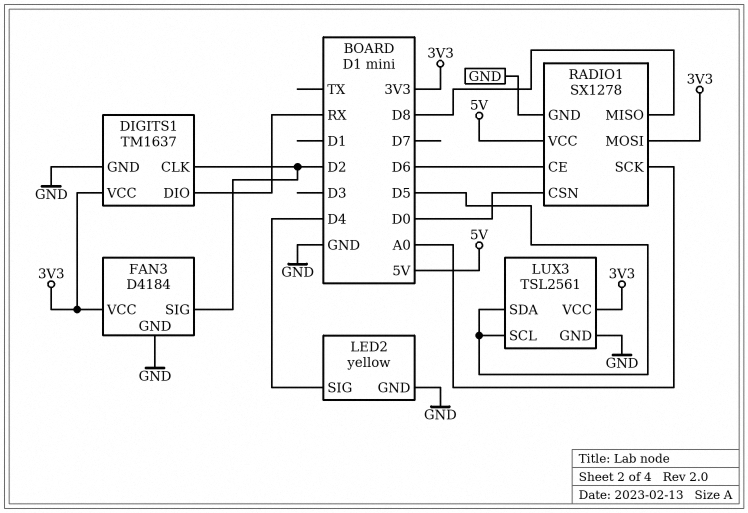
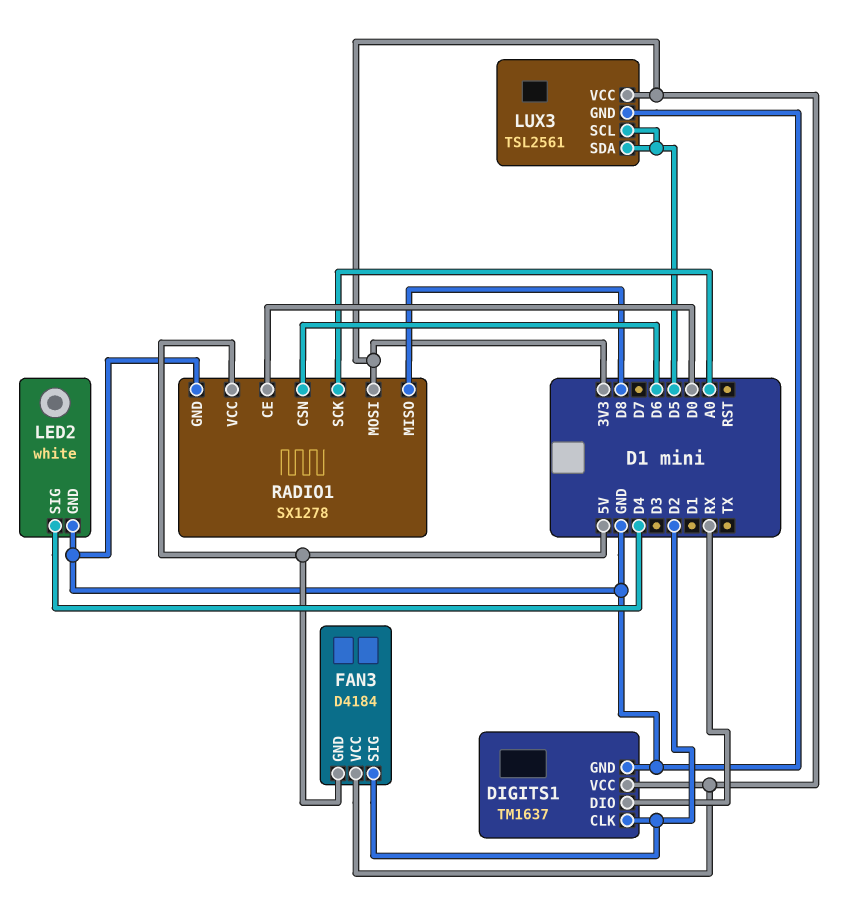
FAN3 pin GND: GND -> 5V
LED2: yellow -> white
RADIO1 pin CE: D6 -> D0
RADIO1 pin CSN: D0 -> D6

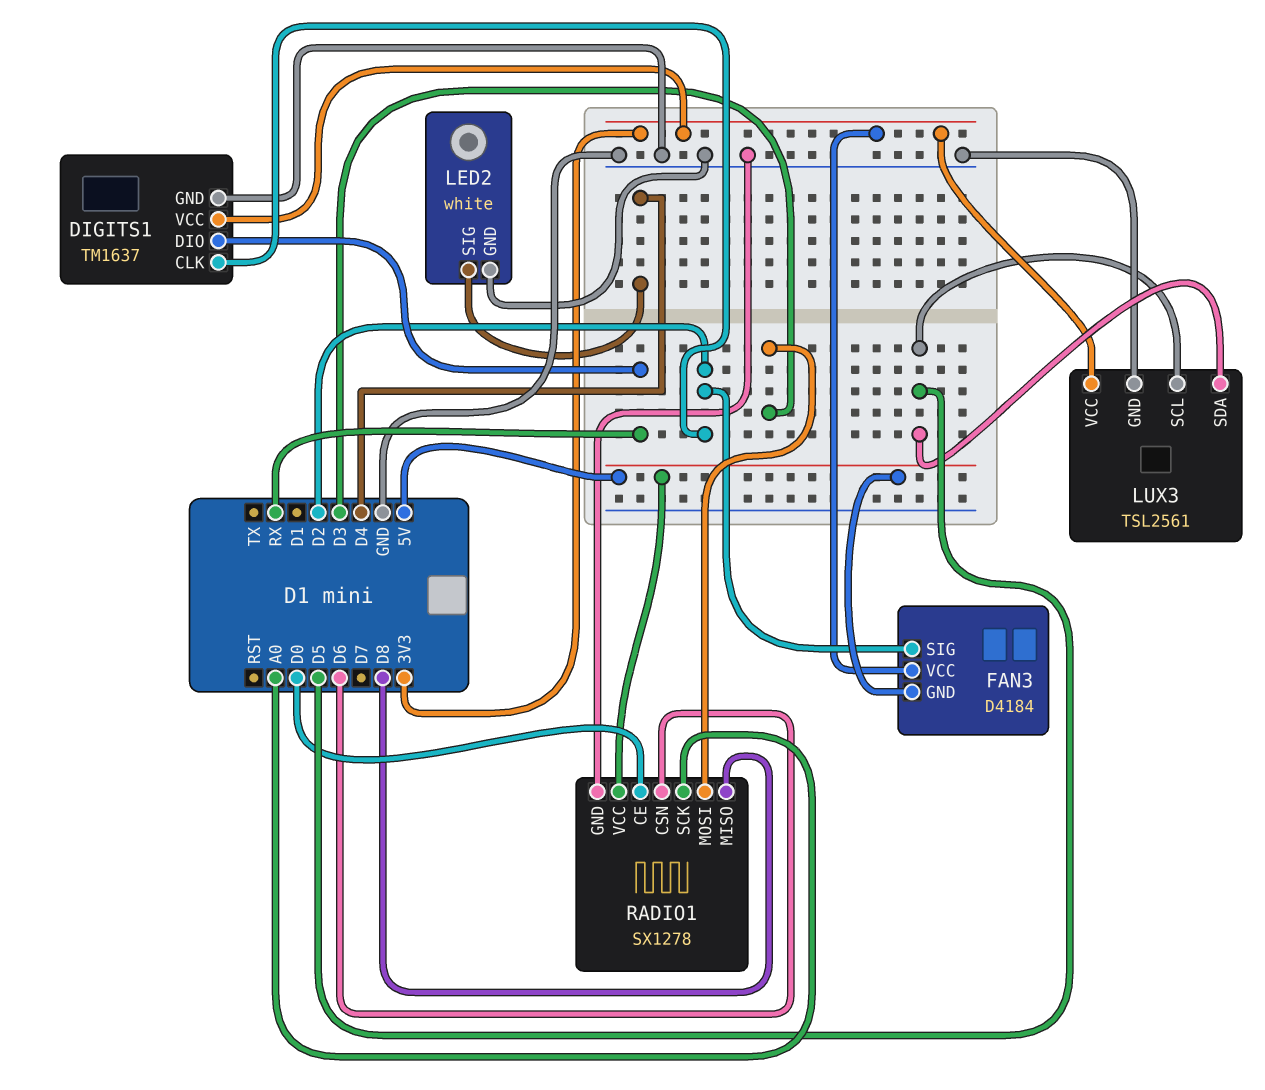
RADIO1 pin MOSI: 3V3 -> D3

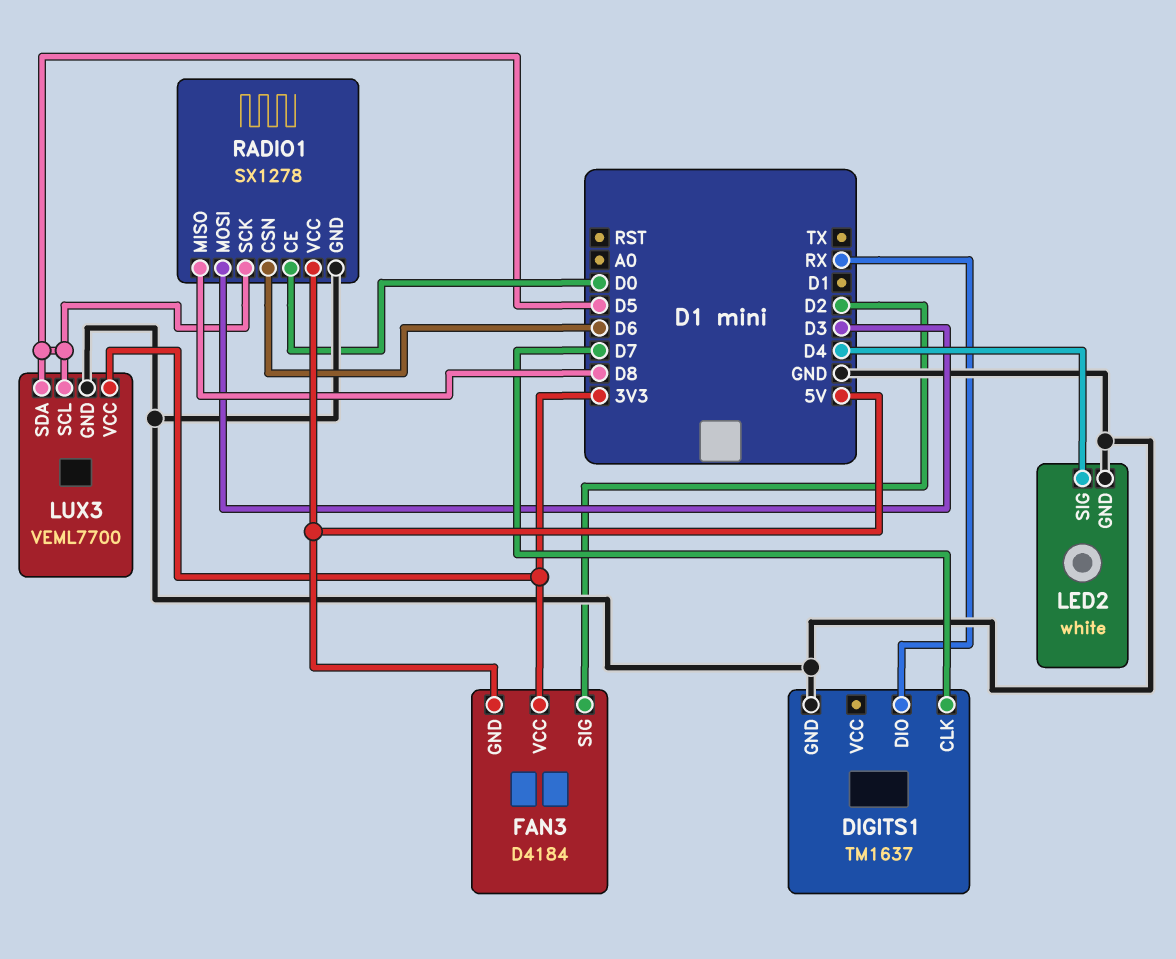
DIGITS1 pin CLK: D2 -> D7
DIGITS1 pin VCC: 3V3 -> none
LUX3: TSL2561 -> VEML7700
RADIO1 pin SCK: A0 -> D5

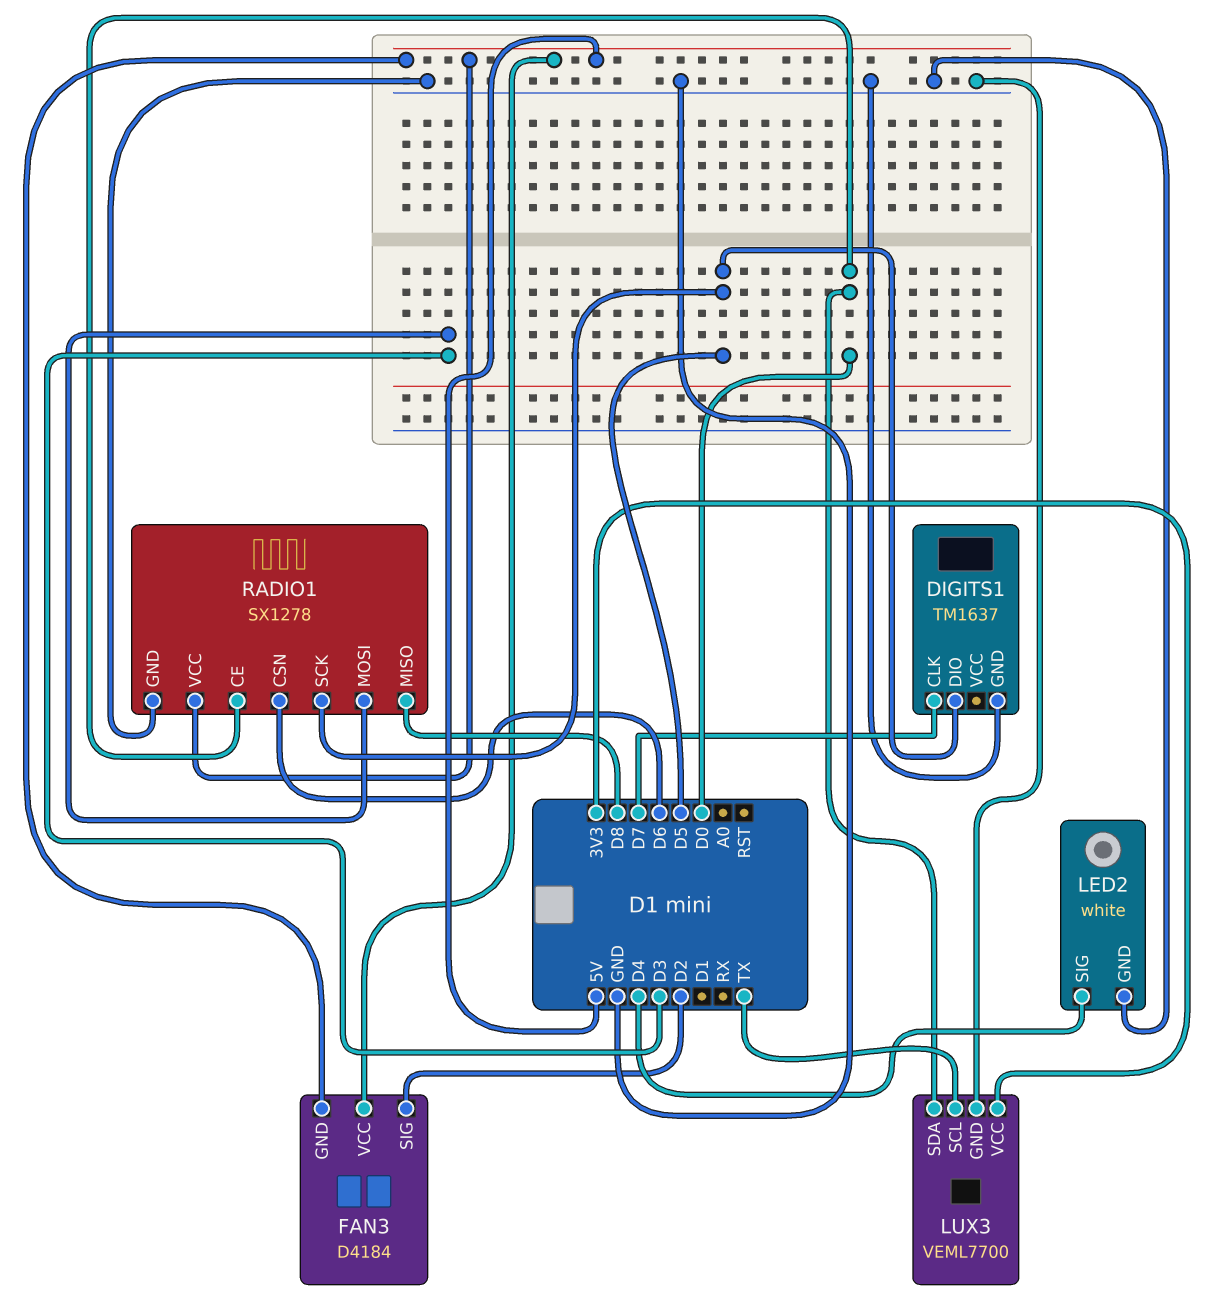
DIGITS1 pin DIO: RX -> D5
FAN3 pin VCC: 3V3 -> 5V
LUX3 pin SCL: D5 -> TX
LUX3 pin SDA: D5 -> D0

